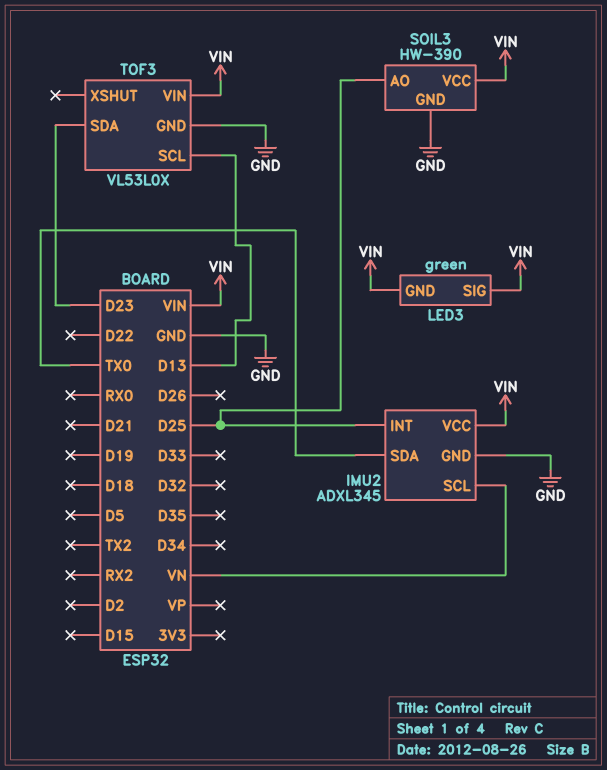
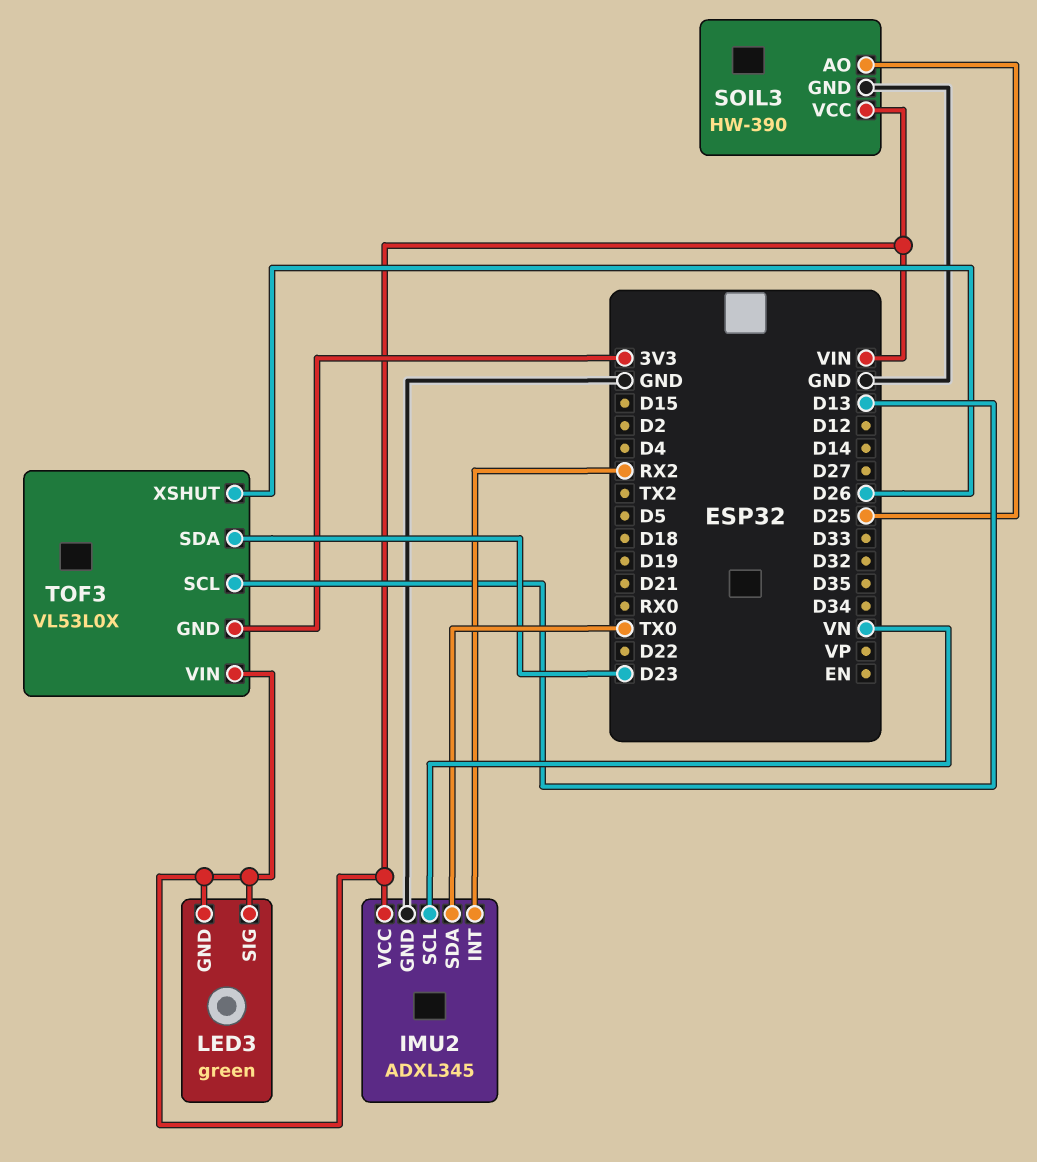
IMU2 pin INT: D25 -> RX2
TOF3 pin GND: GND -> 3V3
TOF3 pin XSHUT: none -> D26

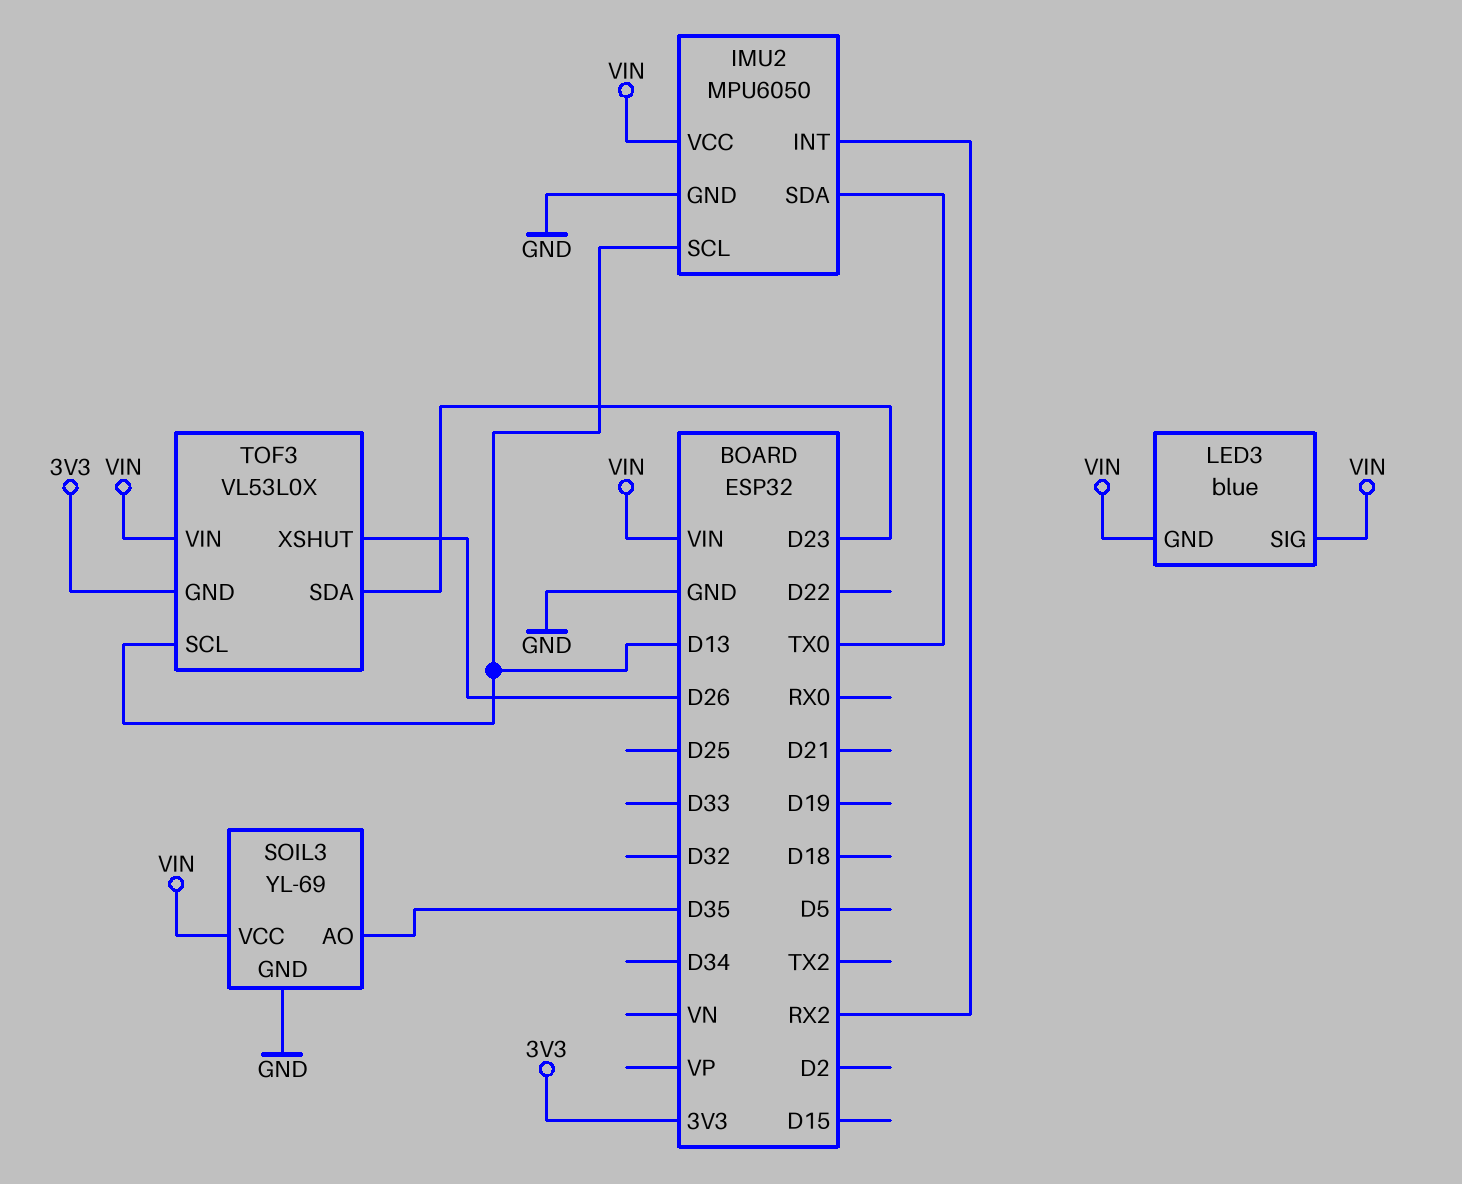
IMU2: ADXL345 -> MPU6050
IMU2 pin SCL: VN -> D13
LED3: green -> blue
SOIL3: HW-390 -> YL-69
SOIL3 pin AO: D25 -> D35

